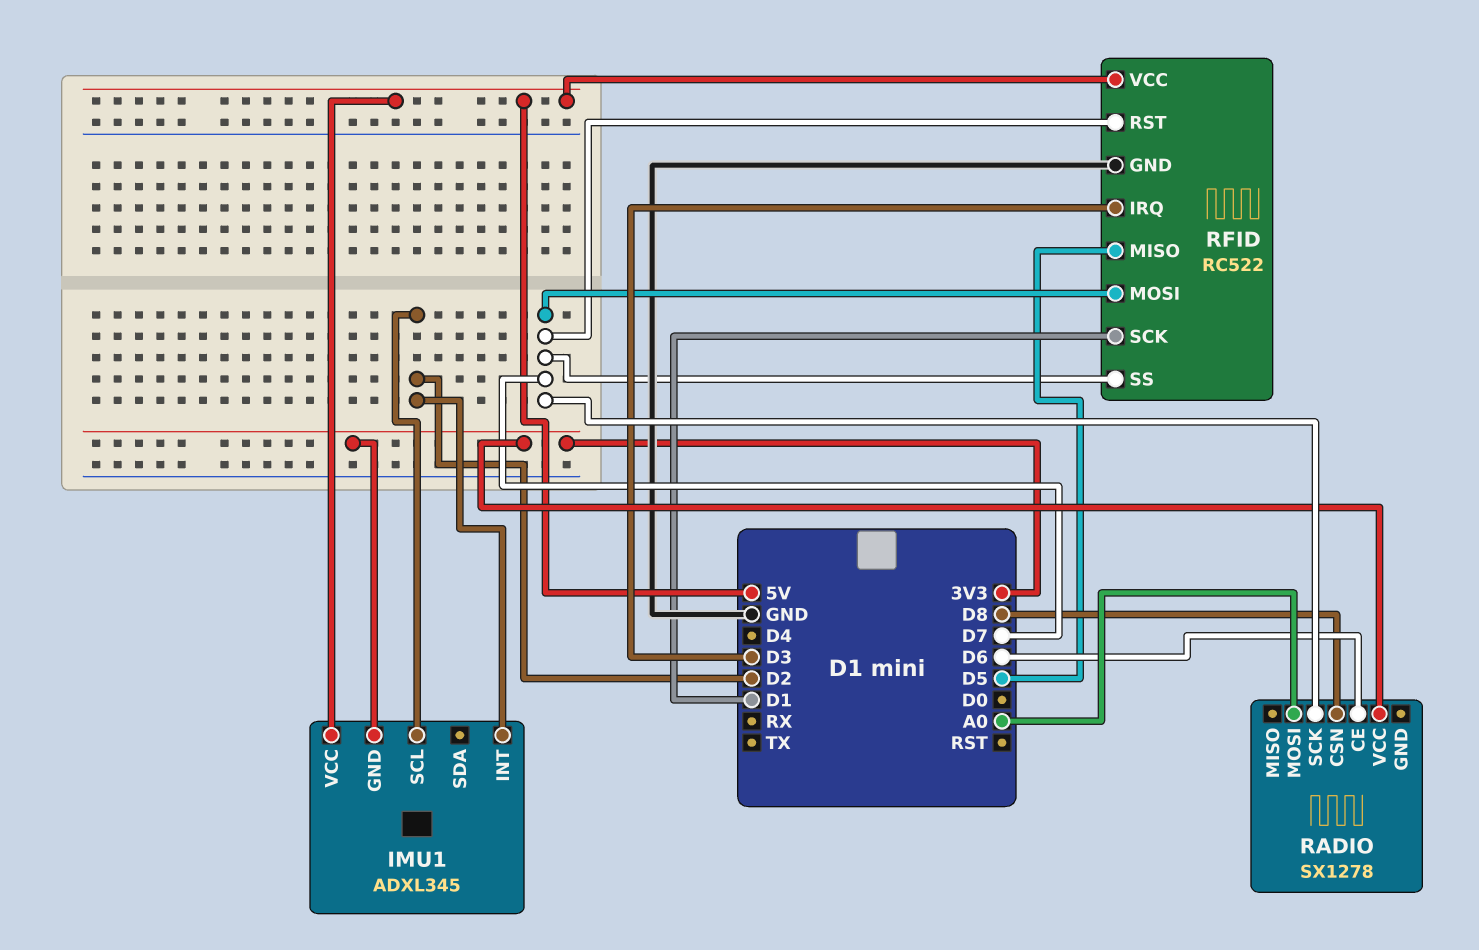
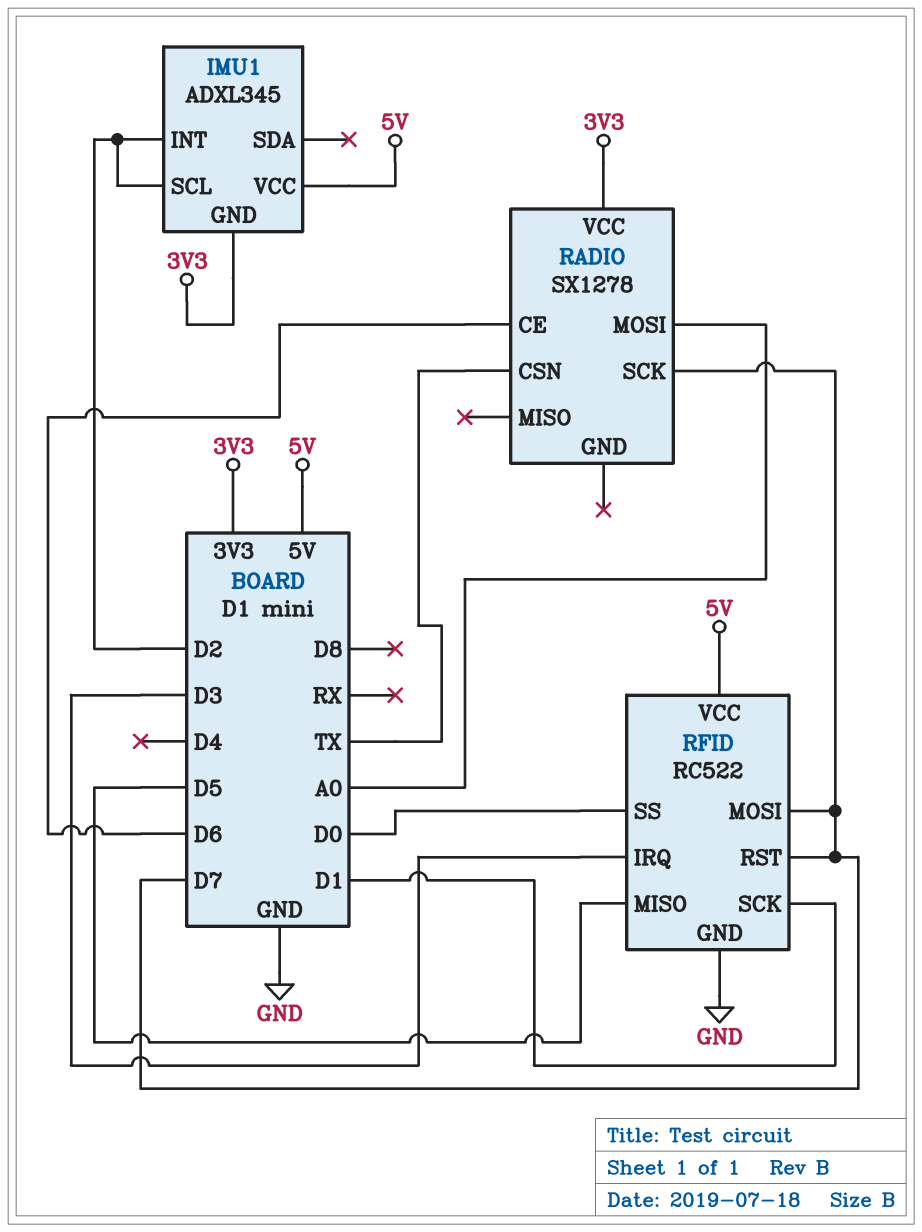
RADIO pin CSN: D8 -> TX
RFID pin SS: D7 -> D0

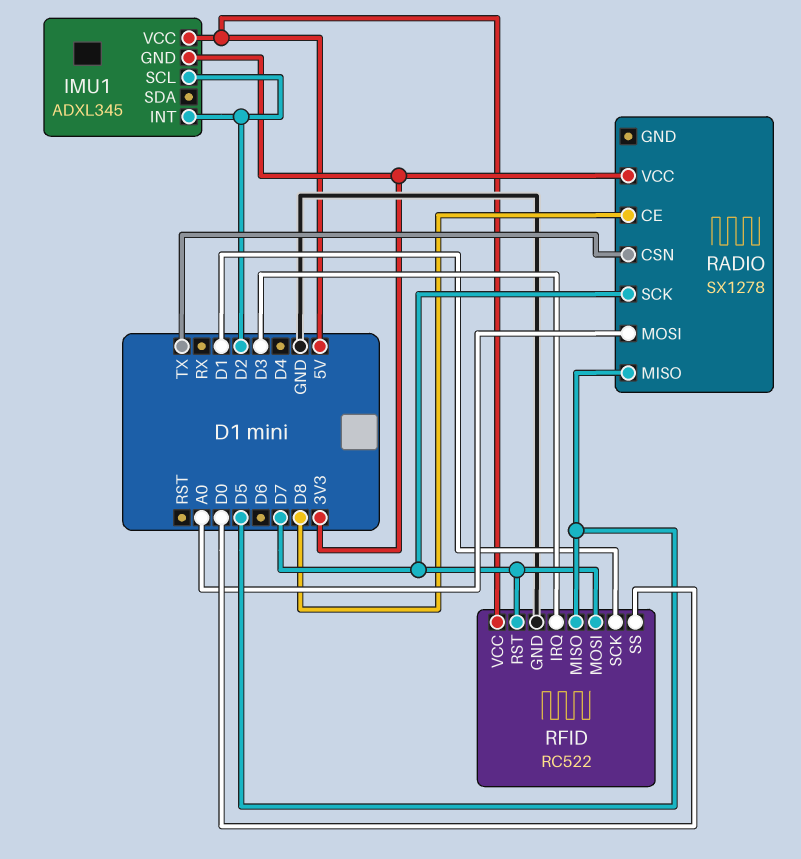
RADIO pin CE: D6 -> D8
RADIO pin MISO: none -> D5

